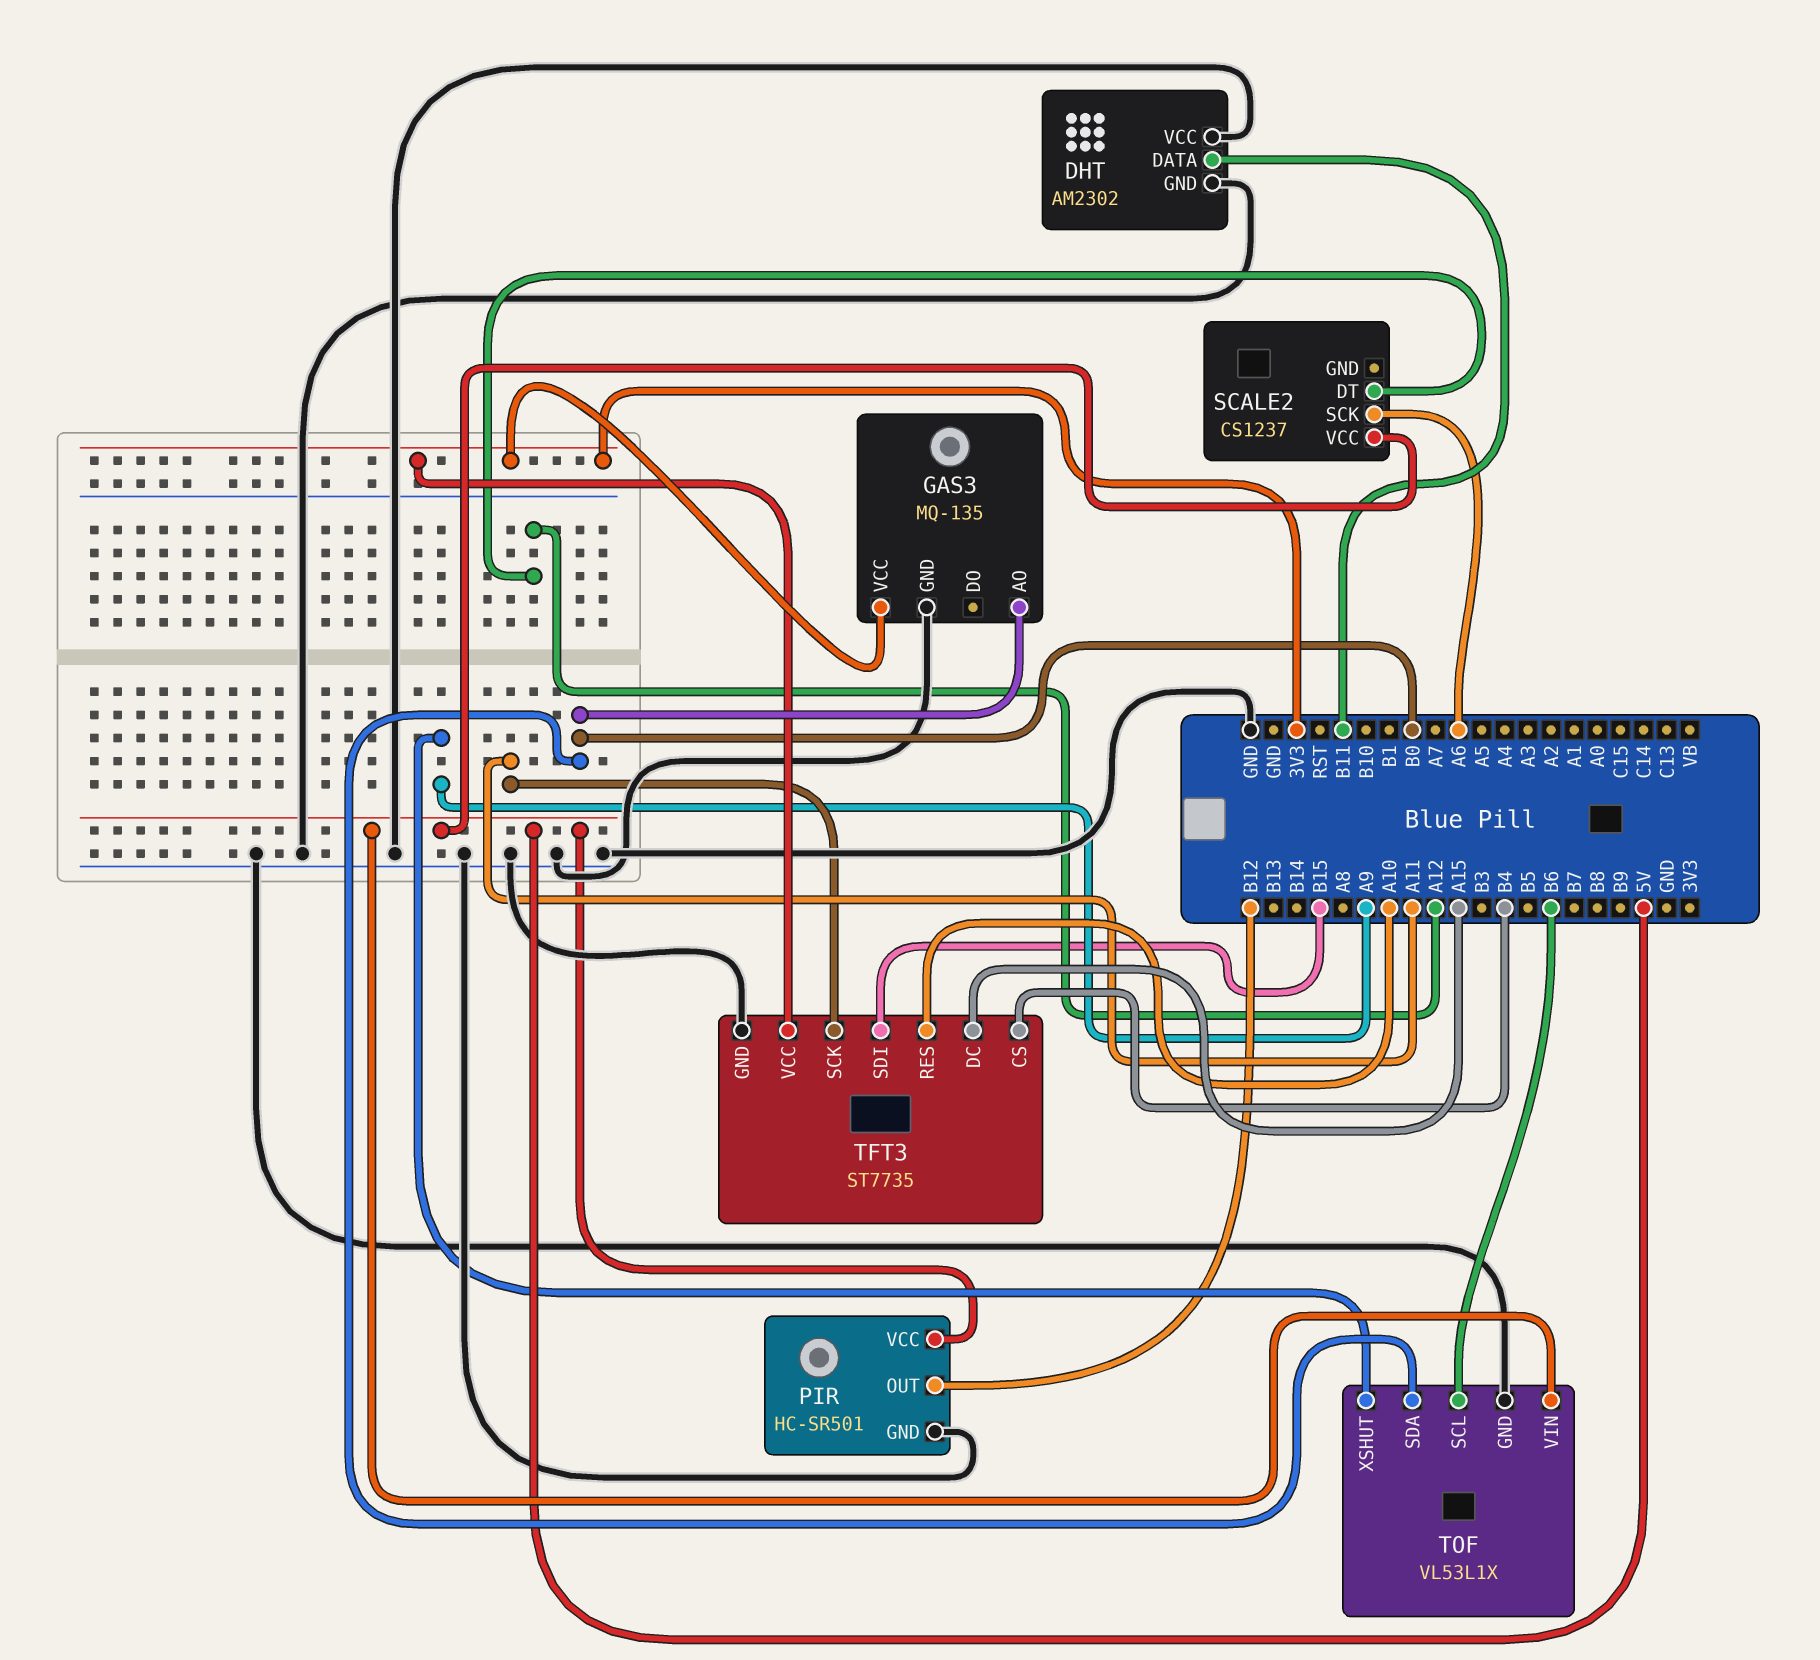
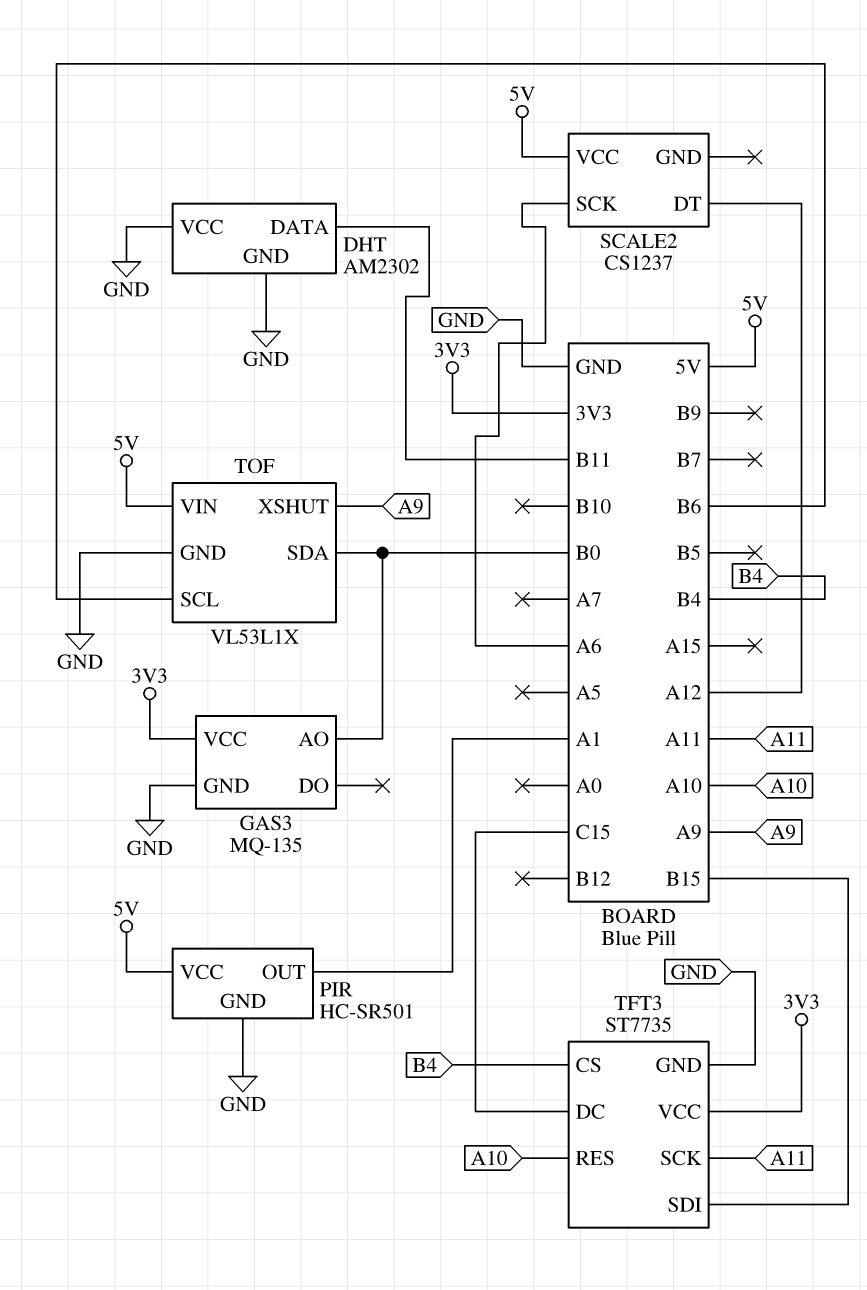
PIR pin OUT: B12 -> A1
TFT3 pin DC: A15 -> C15

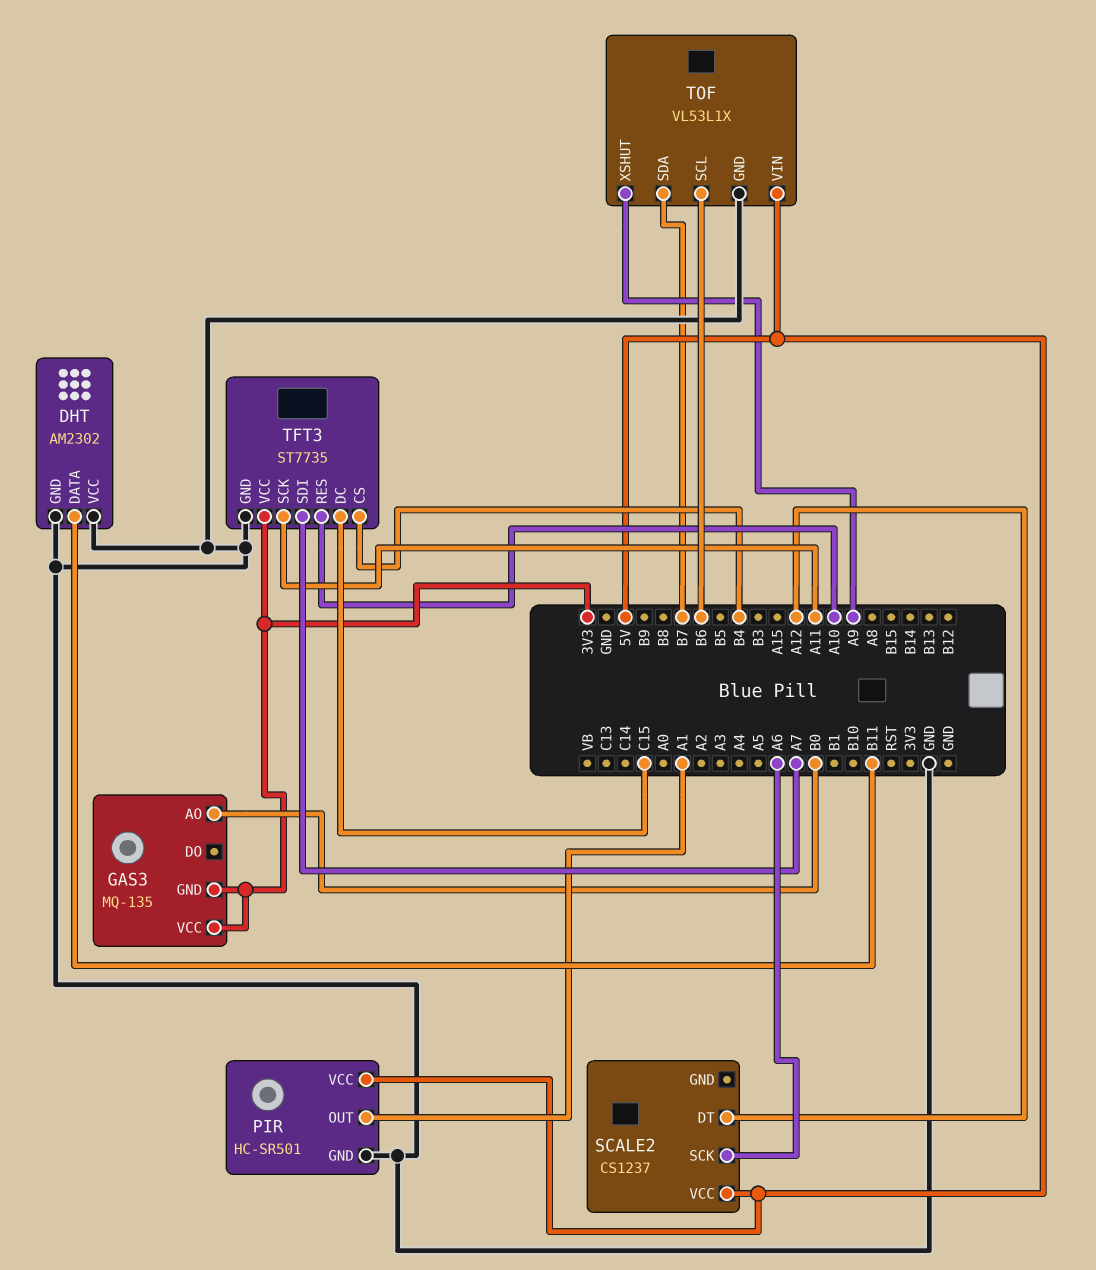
GAS3 pin GND: GND -> 3V3
TFT3 pin SDI: B15 -> A7
TOF pin SDA: B0 -> B7

